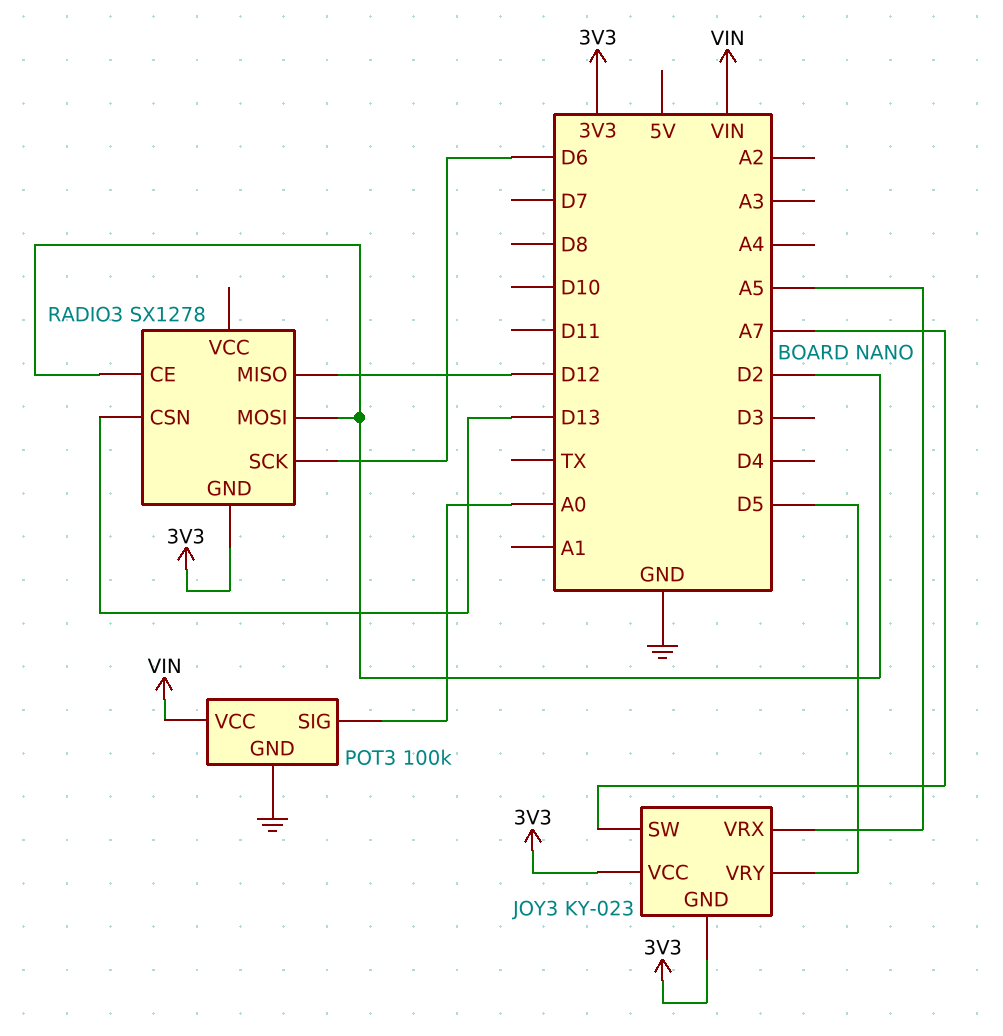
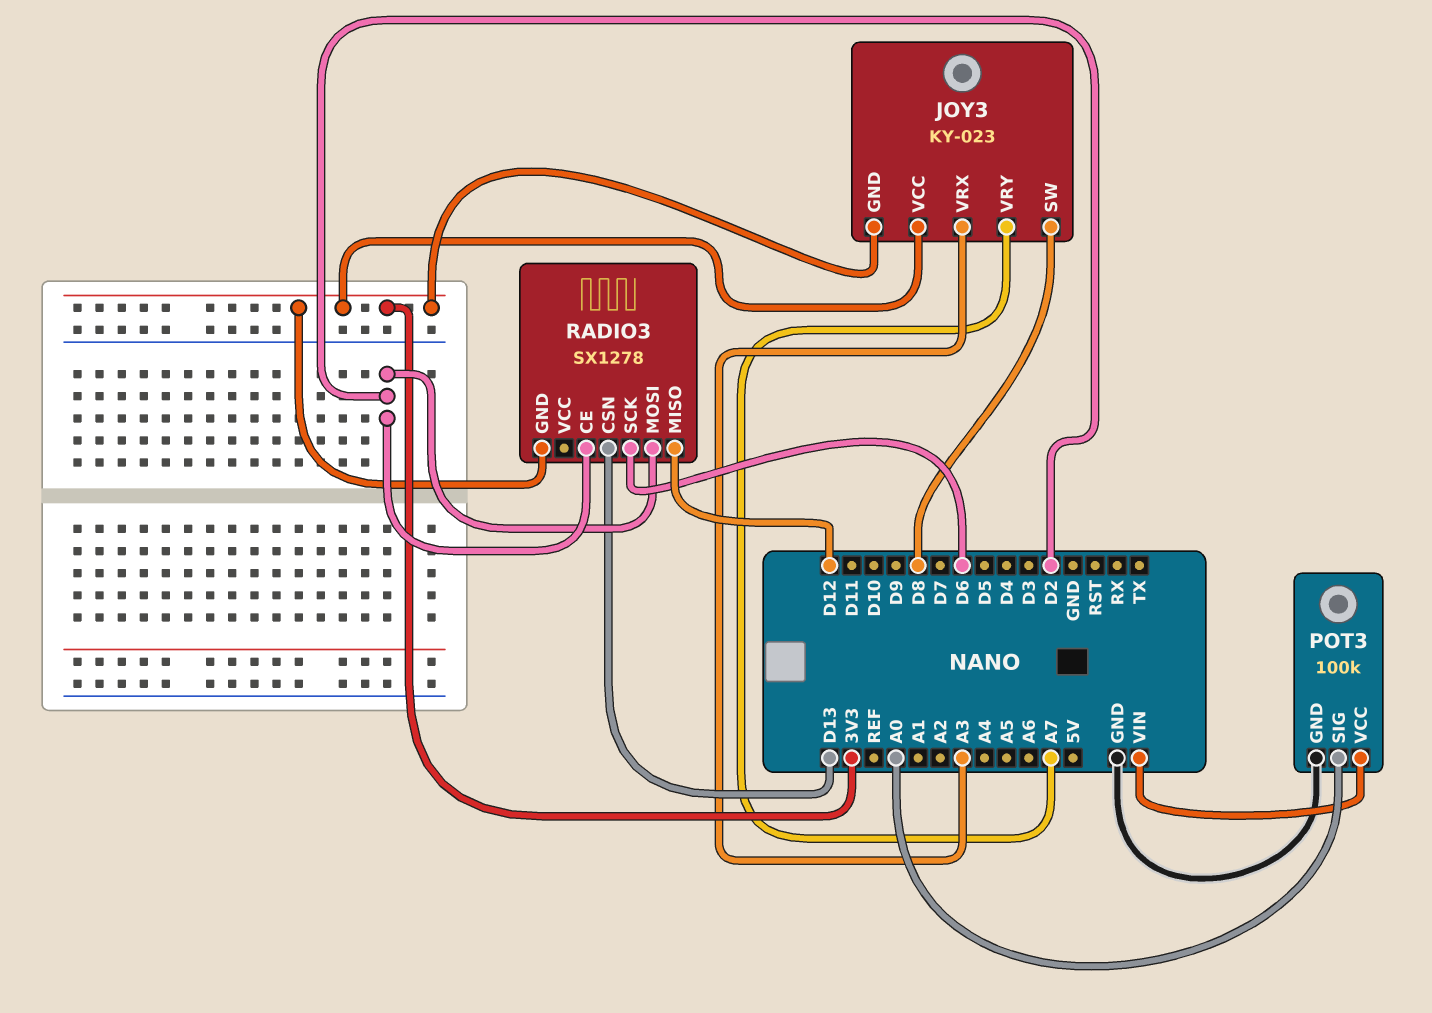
JOY3 pin SW: A7 -> D8
JOY3 pin VRX: A5 -> A3
JOY3 pin VRY: D5 -> A7

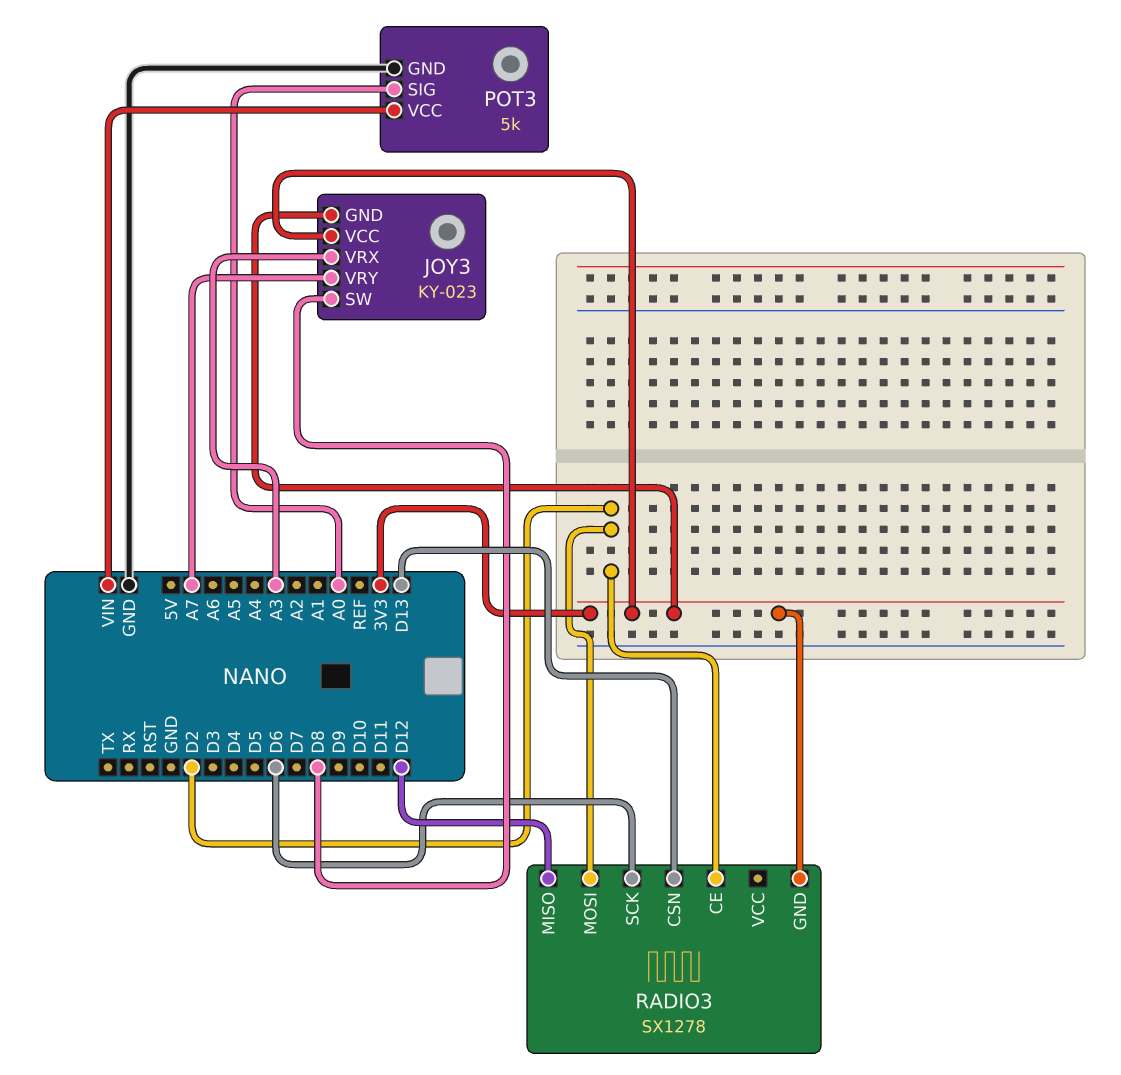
POT3: 100k -> 5k

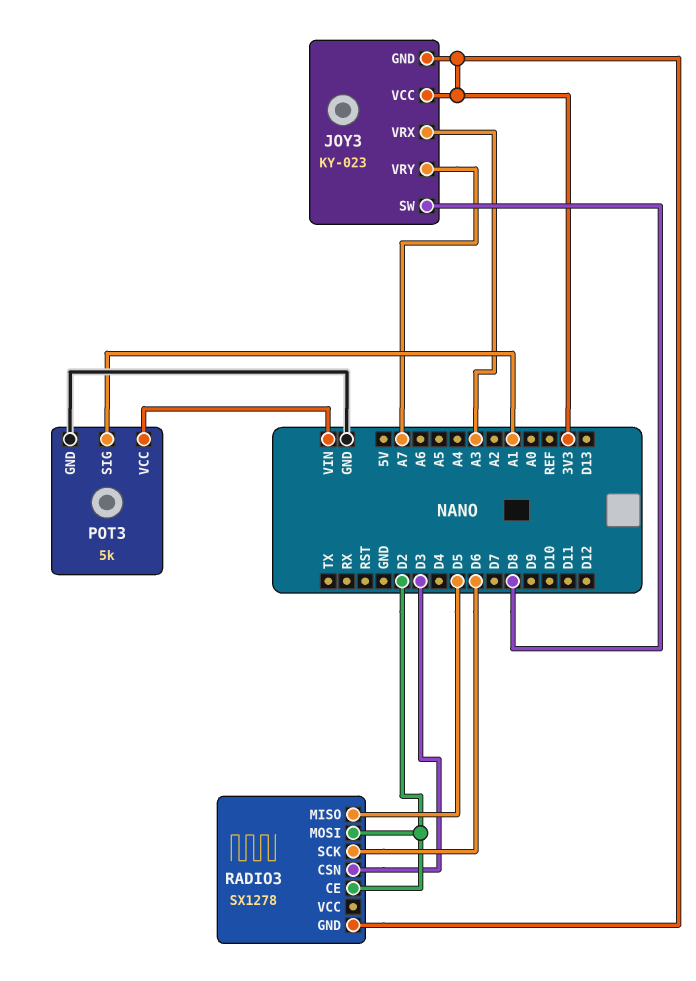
POT3 pin SIG: A0 -> A1
RADIO3 pin CSN: D13 -> D3
RADIO3 pin MISO: D12 -> D5

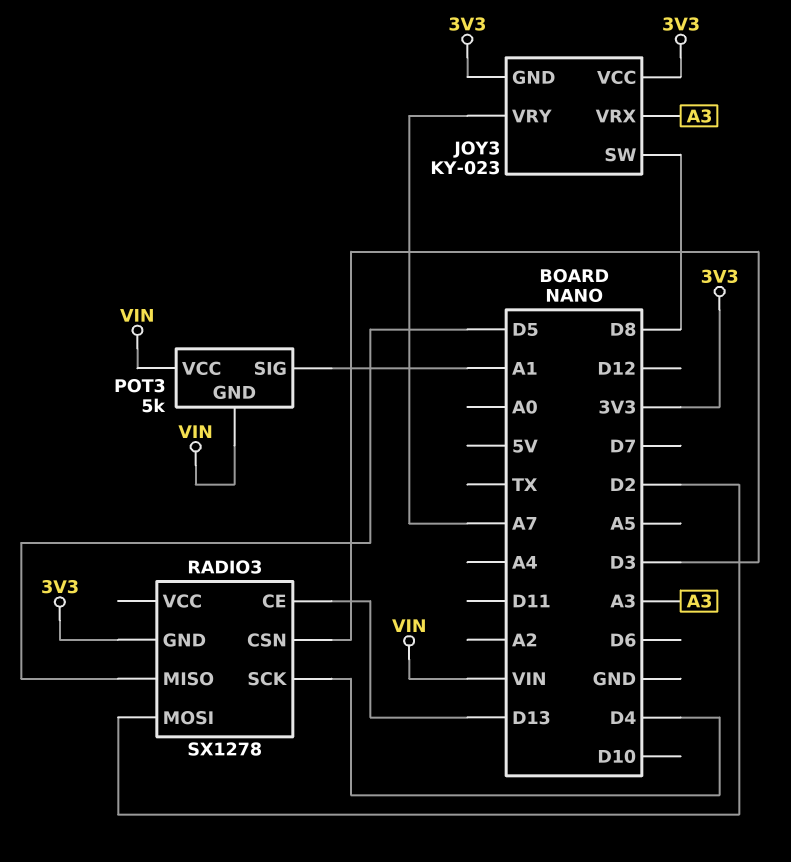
POT3 pin GND: GND -> VIN
RADIO3 pin CE: D2 -> D13
RADIO3 pin SCK: D6 -> D4

